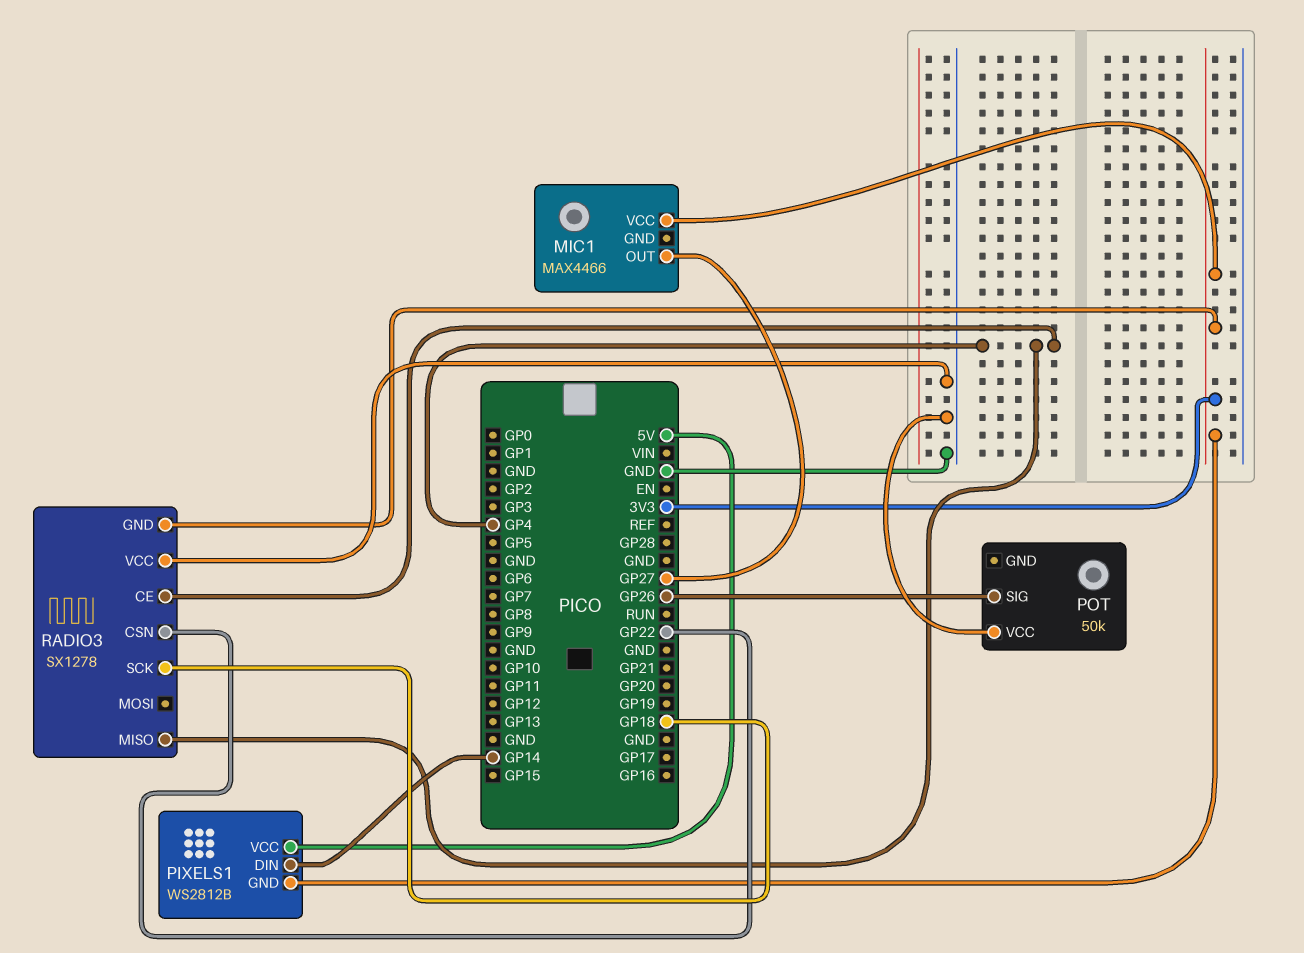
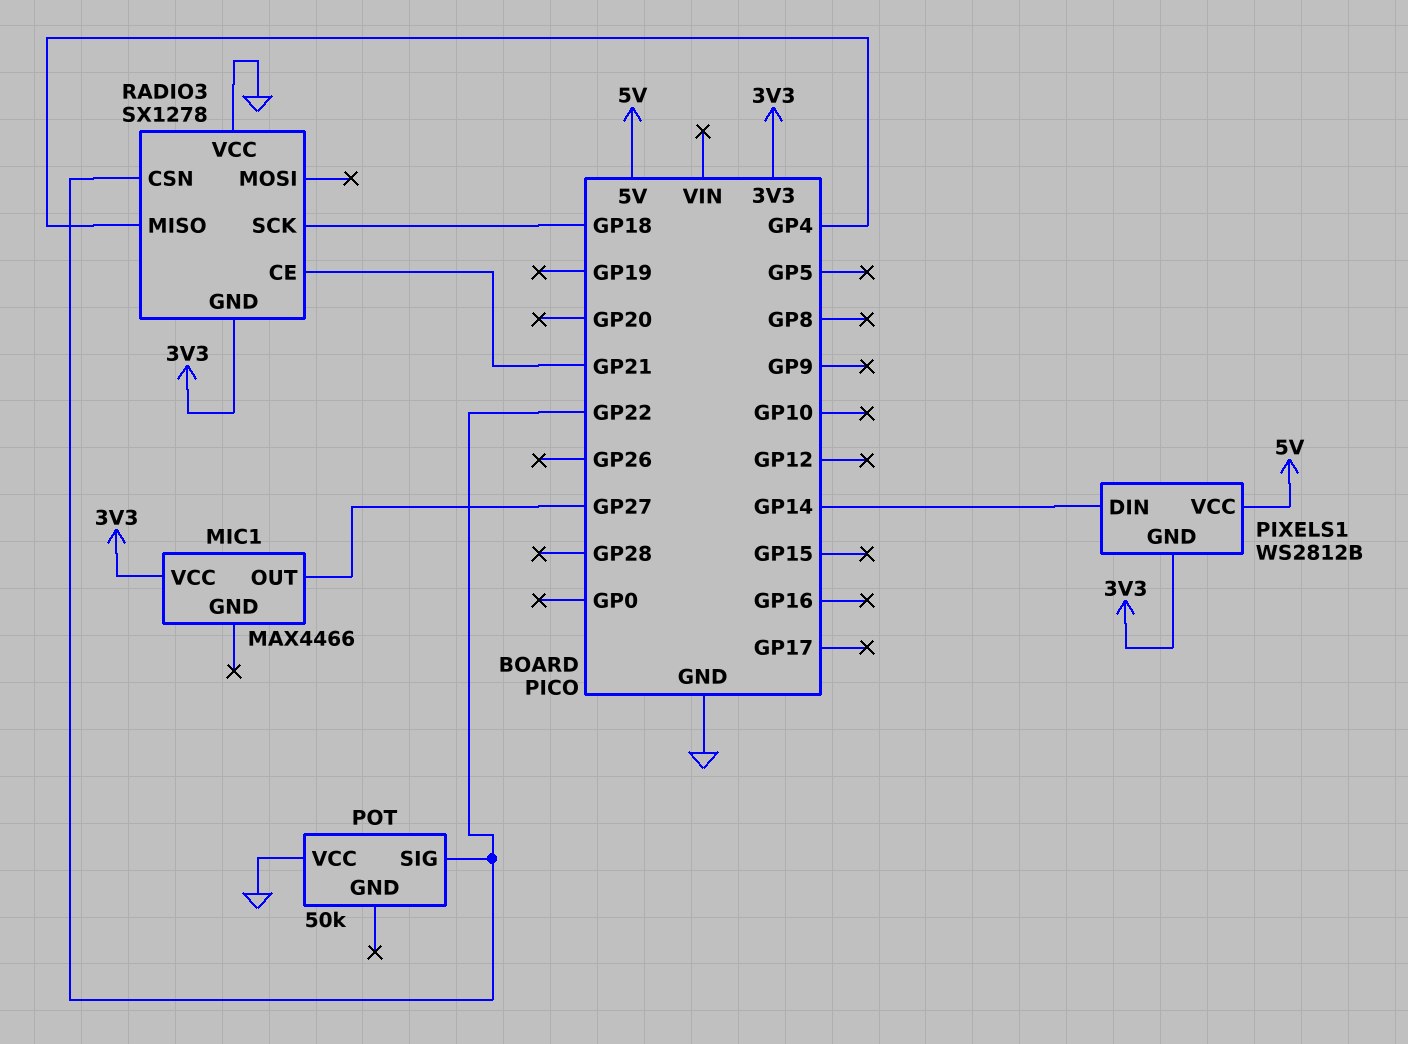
POT pin SIG: GP26 -> GP22
RADIO3 pin CE: GP4 -> GP21

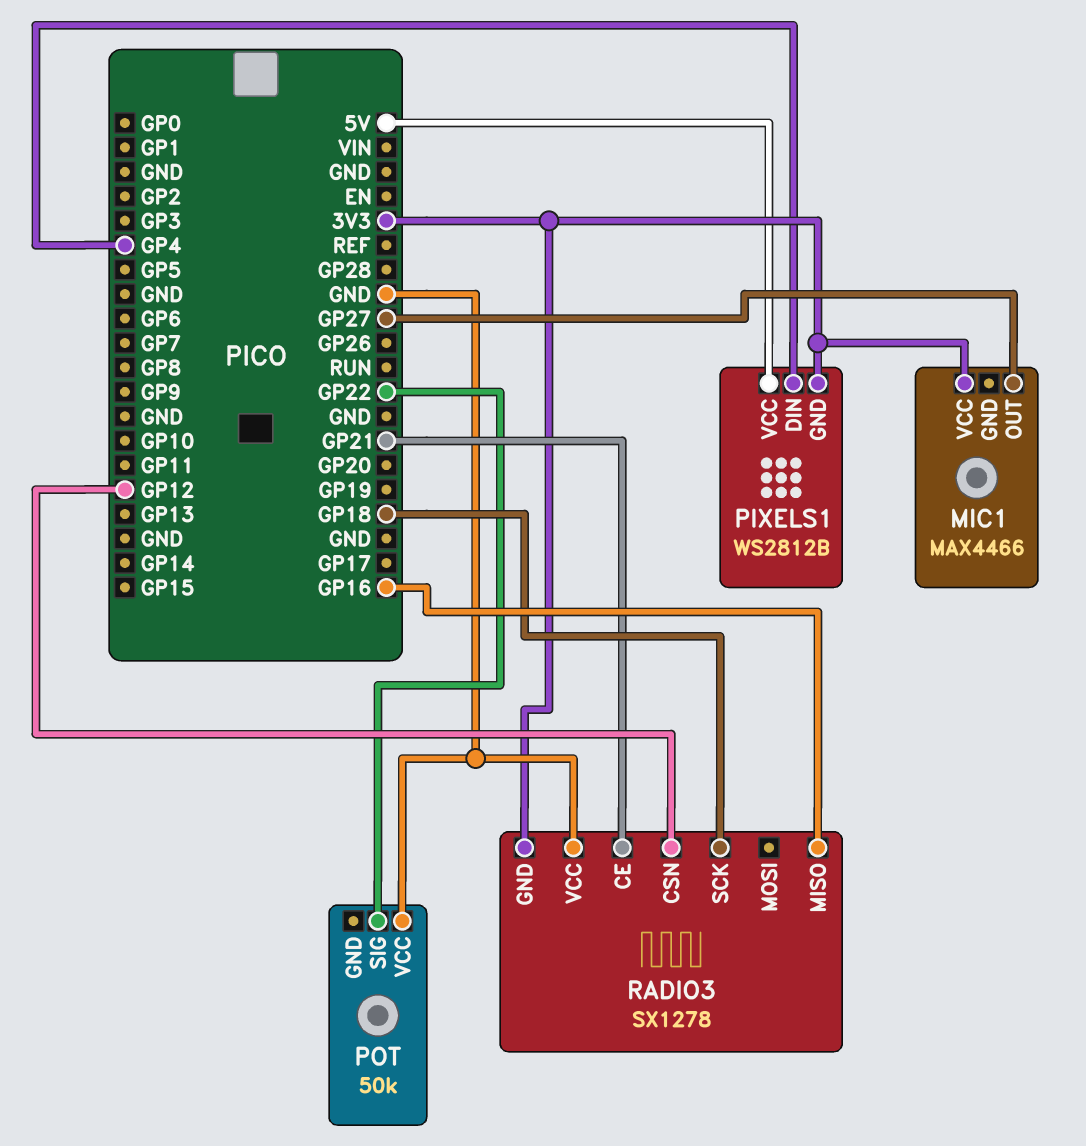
PIXELS1 pin DIN: GP14 -> GP4
RADIO3 pin CSN: GP22 -> GP12
RADIO3 pin MISO: GP4 -> GP16

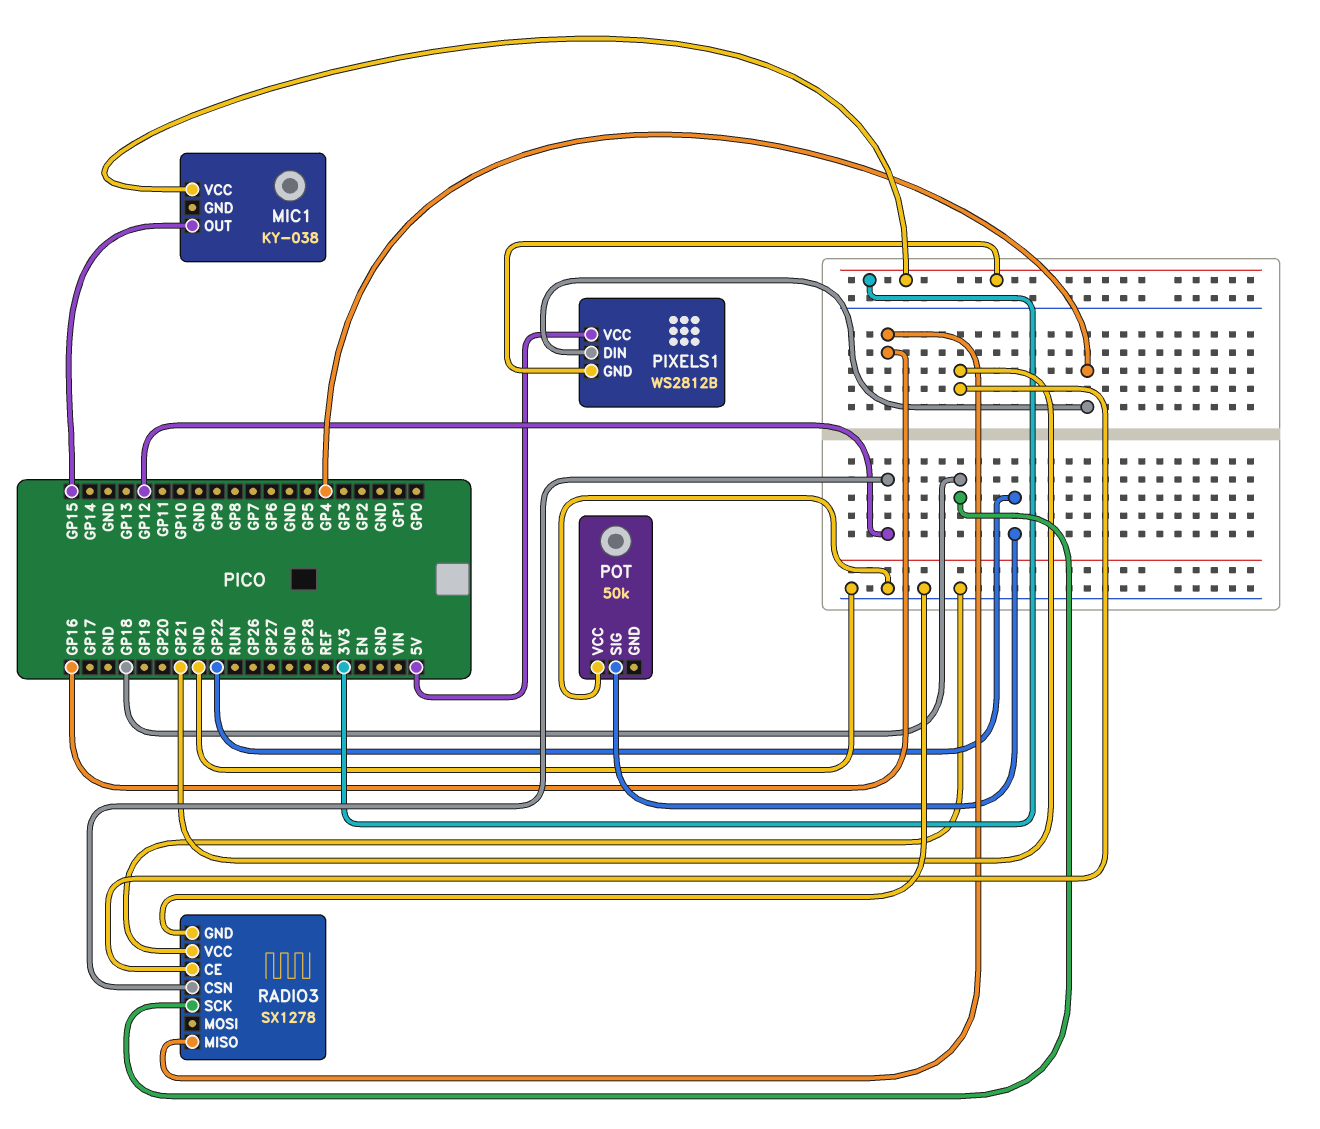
MIC1: MAX4466 -> KY-038
MIC1 pin OUT: GP27 -> GP15
RADIO3 pin GND: 3V3 -> GND

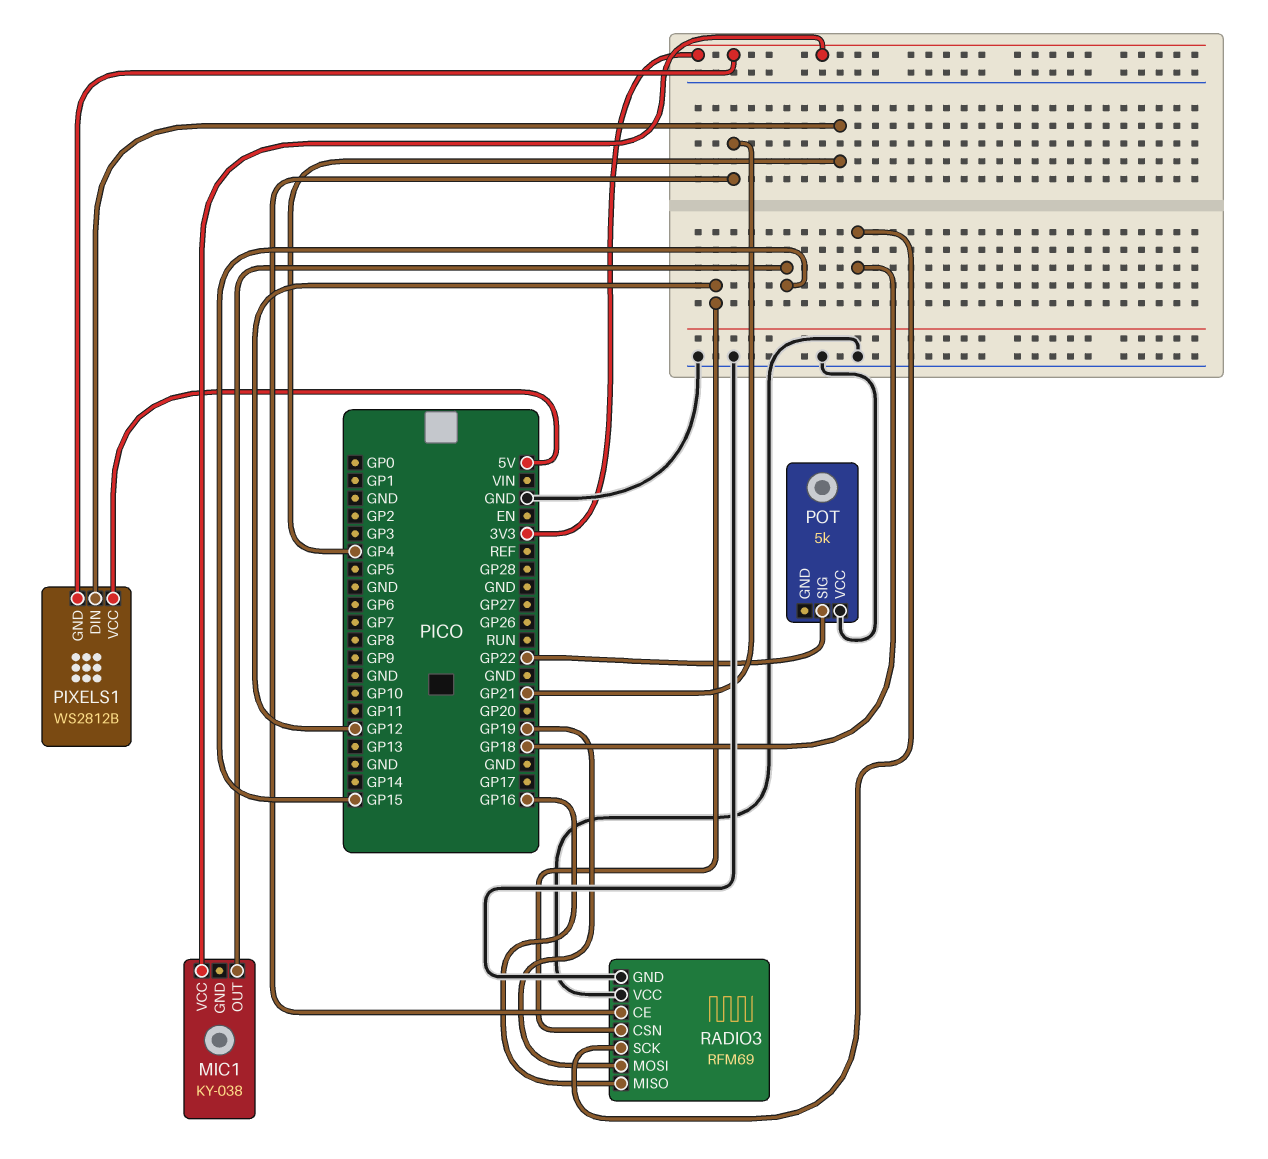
POT: 50k -> 5k
RADIO3: SX1278 -> RFM69
RADIO3 pin MOSI: none -> GP19

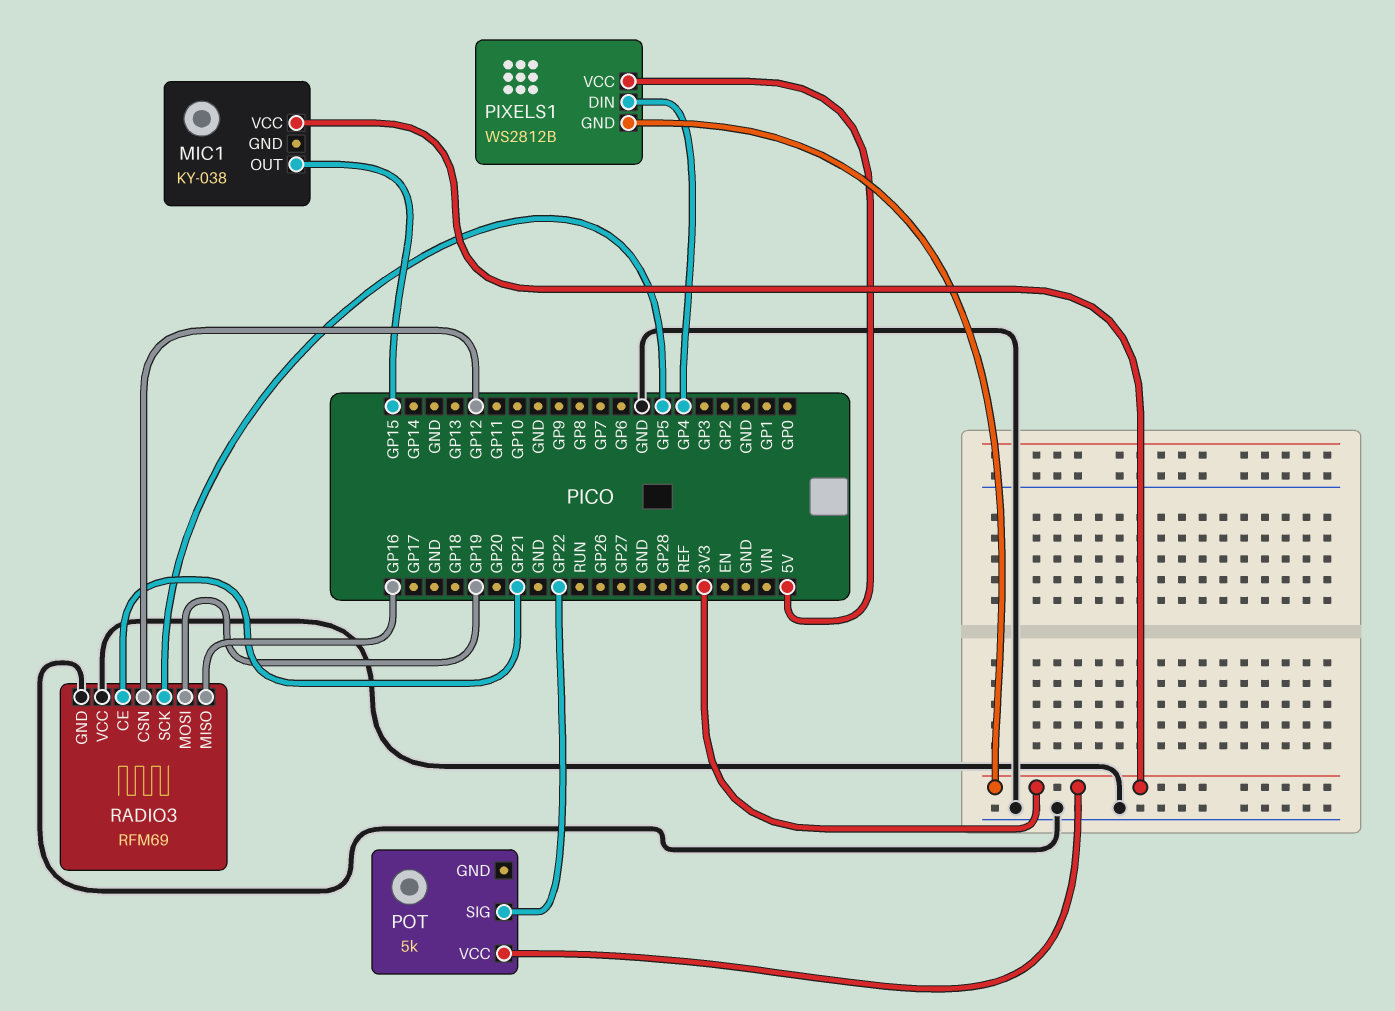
POT pin VCC: GND -> 3V3
RADIO3 pin SCK: GP18 -> GP5

